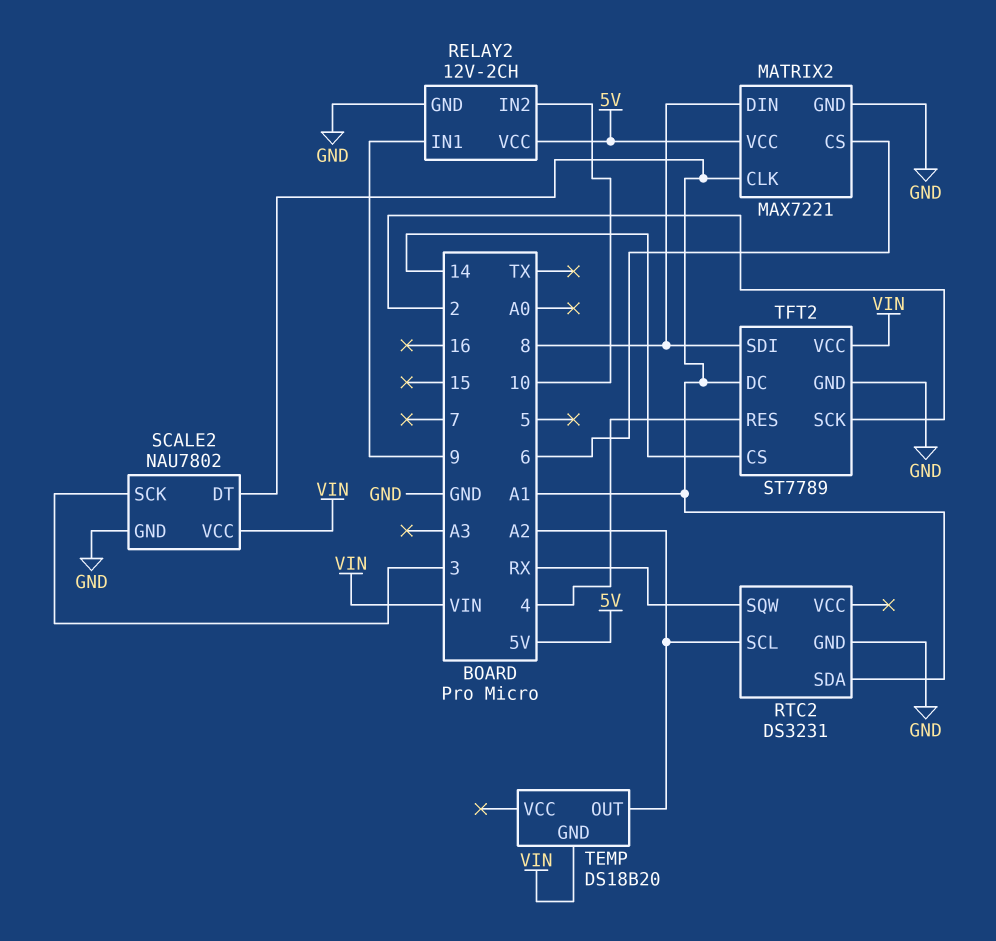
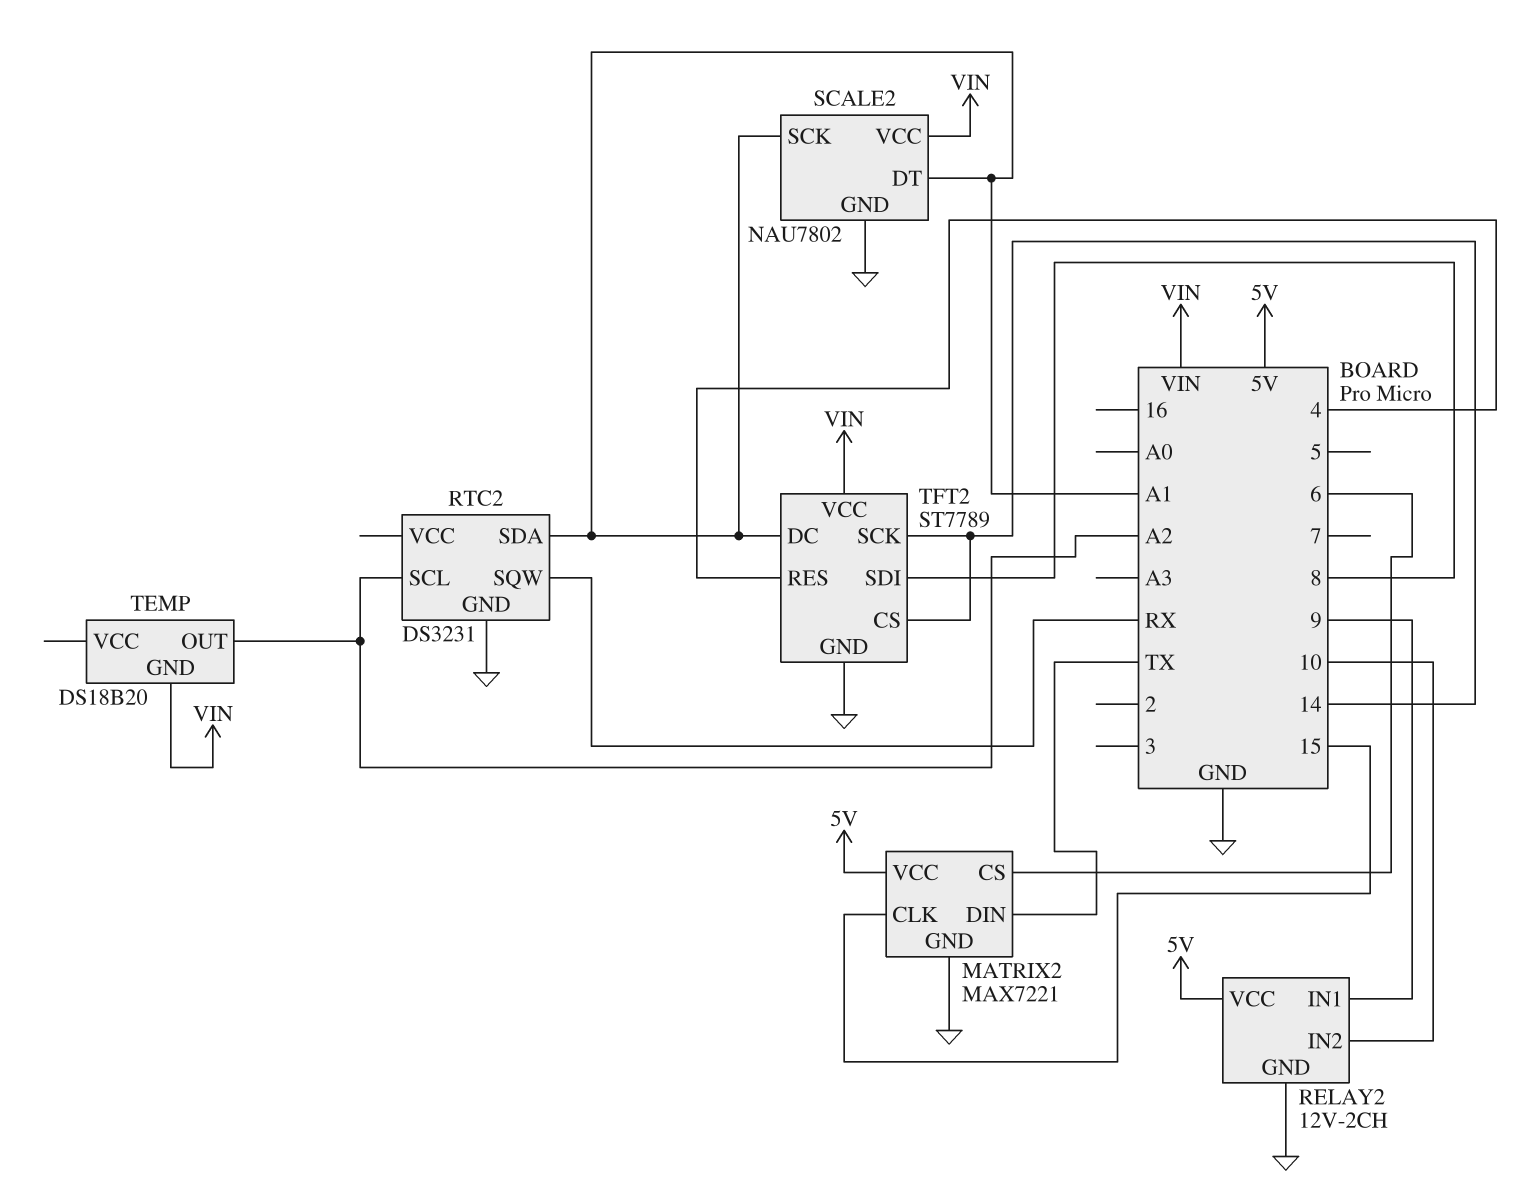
MATRIX2 pin CLK: A1 -> 15
MATRIX2 pin DIN: 8 -> TX
SCALE2 pin SCK: 3 -> A1
TFT2 pin SCK: 2 -> 14

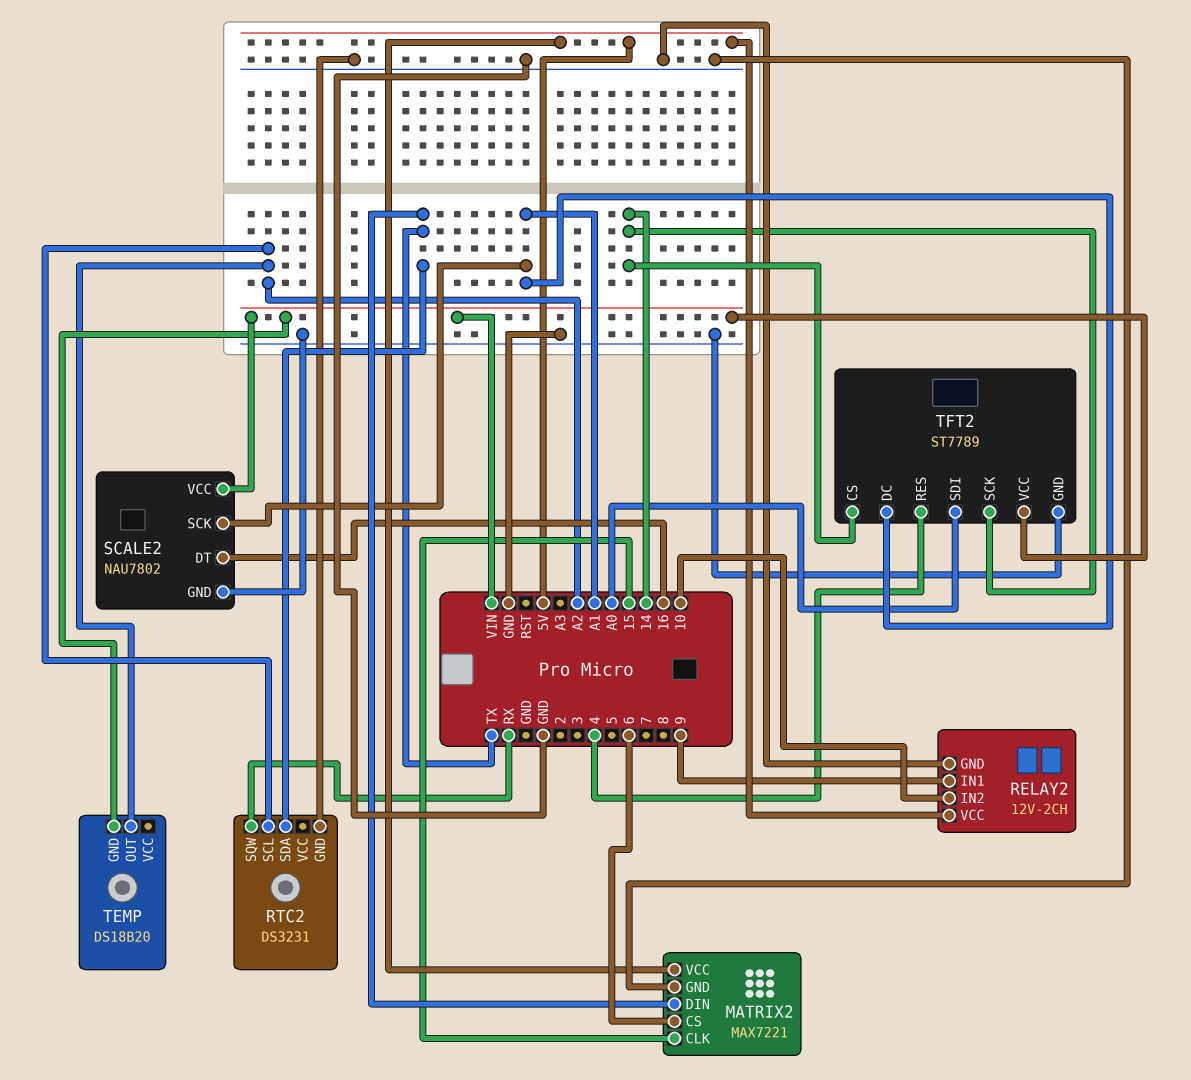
RTC2 pin SDA: A1 -> TX
SCALE2 pin DT: A1 -> 16
TFT2 pin SDI: 8 -> A0

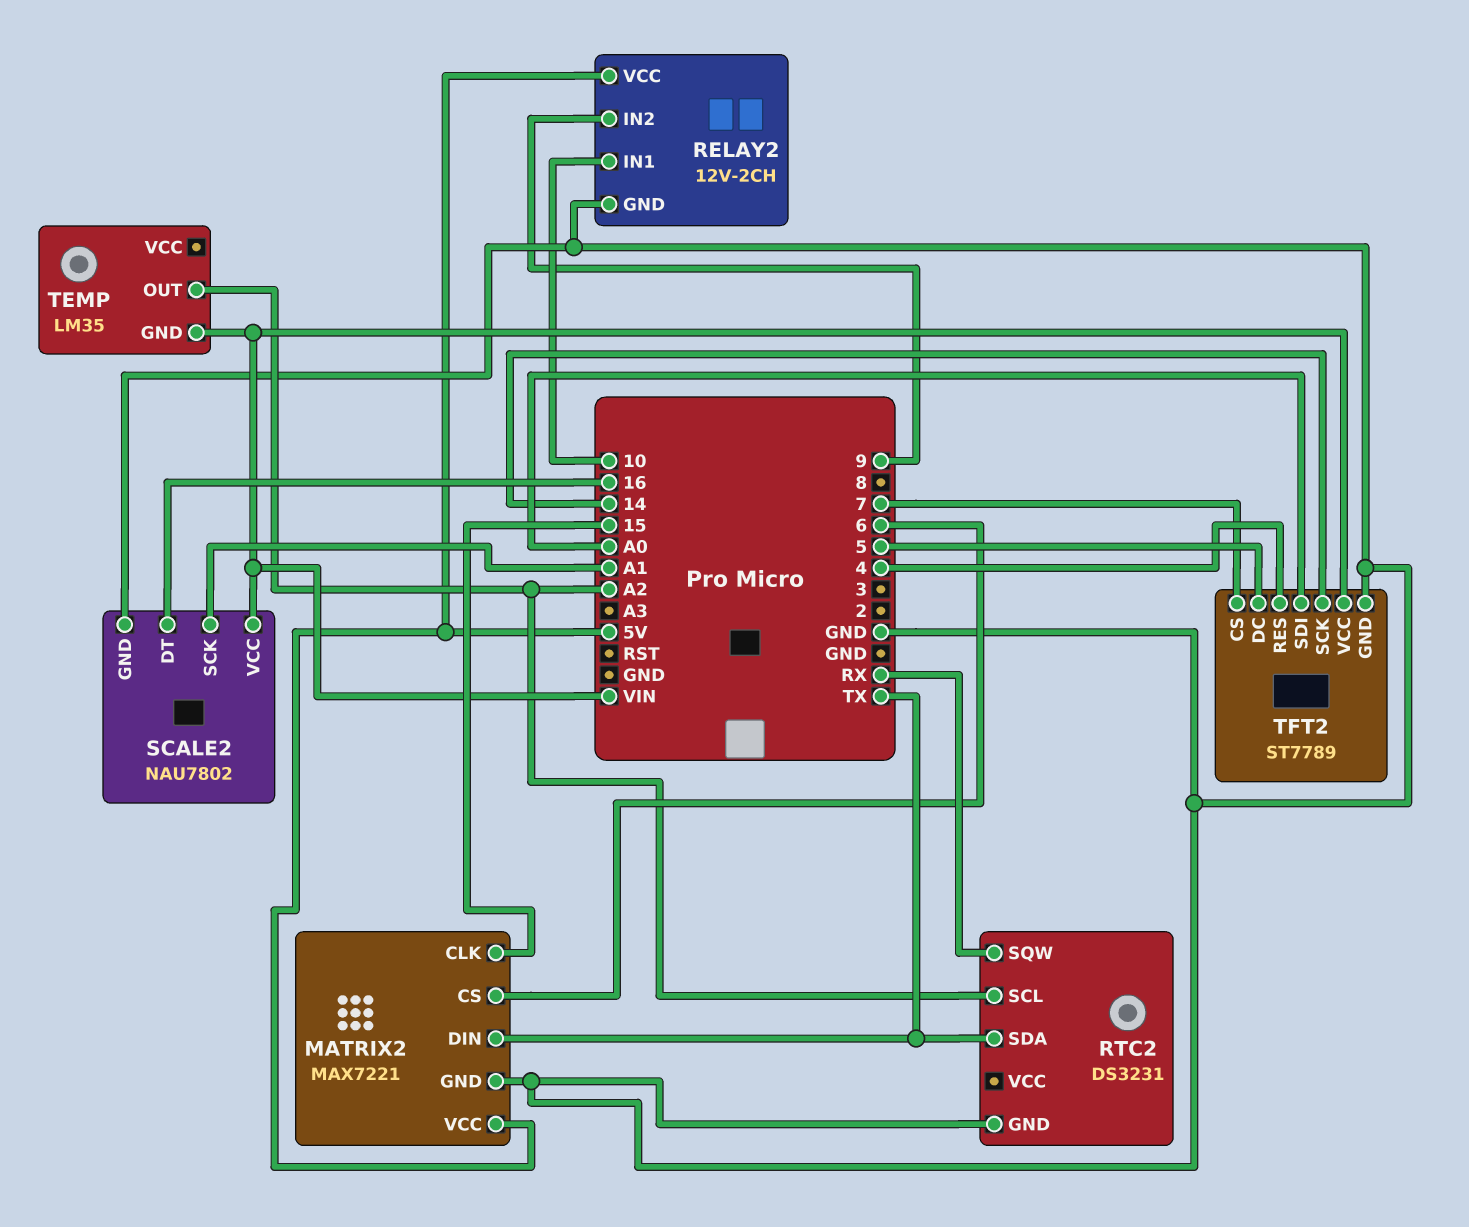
RELAY2 pin IN1: 9 -> 10
RELAY2 pin IN2: 10 -> 9
TEMP: DS18B20 -> LM35
TFT2 pin CS: 14 -> 7
TFT2 pin DC: A1 -> 5

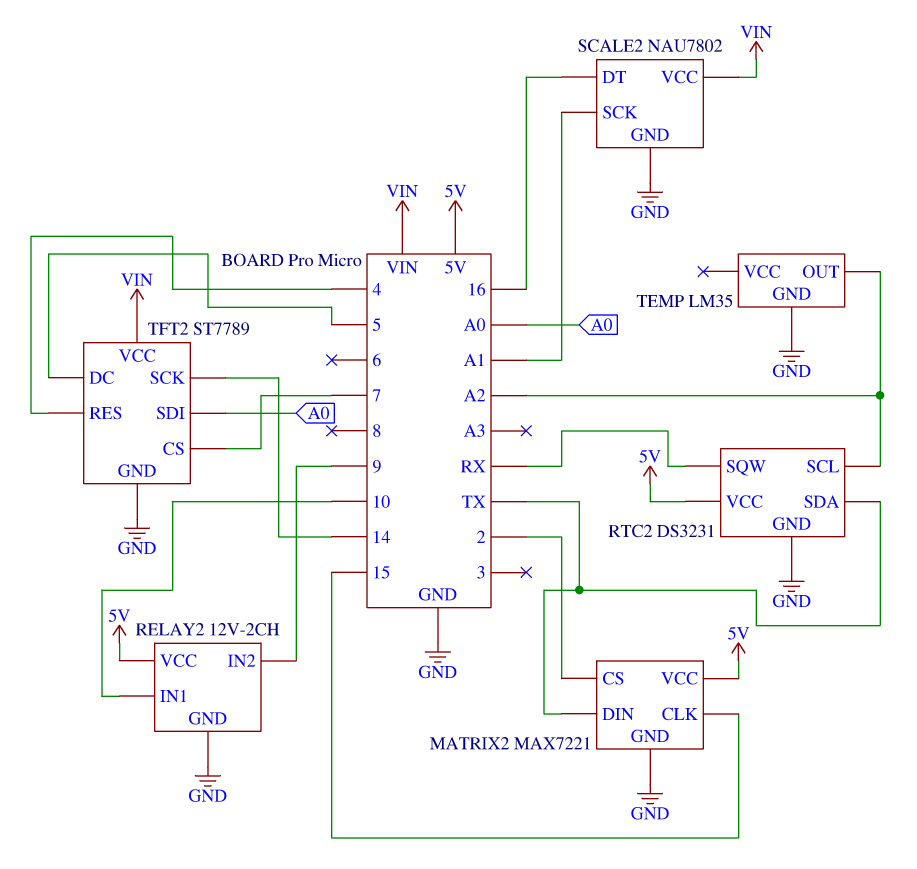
MATRIX2 pin CS: 6 -> 2
RTC2 pin VCC: none -> 5V
TEMP pin GND: VIN -> GND

